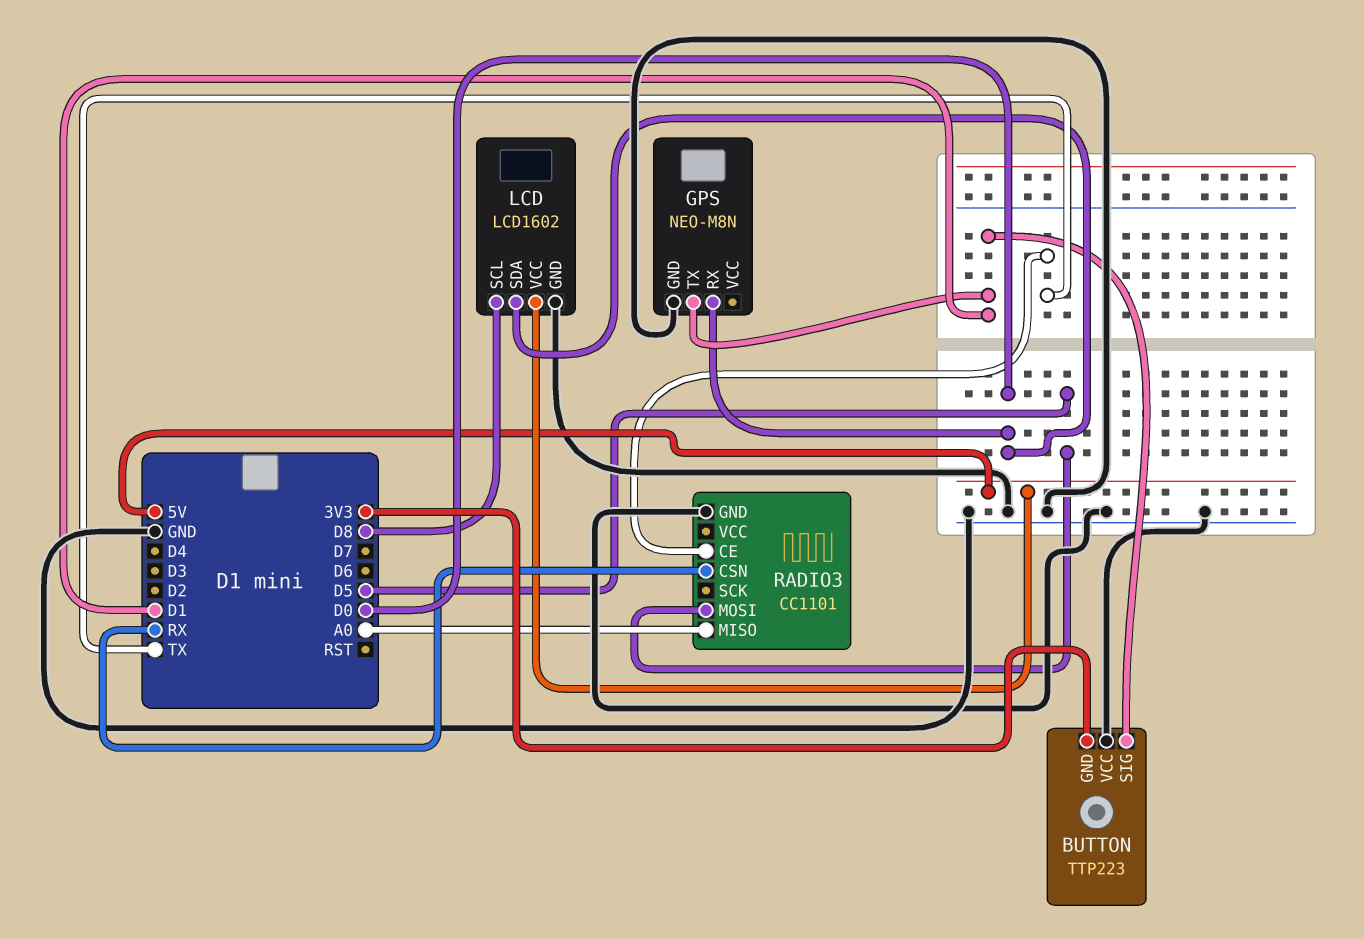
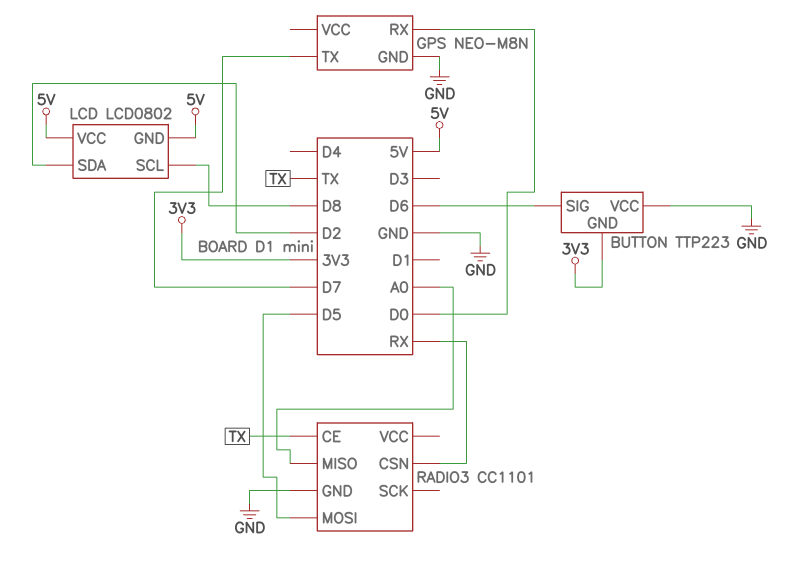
BUTTON pin SIG: D1 -> D6
GPS pin TX: D1 -> D7
LCD: LCD1602 -> LCD0802
LCD pin GND: GND -> 5V
LCD pin SDA: D0 -> D2

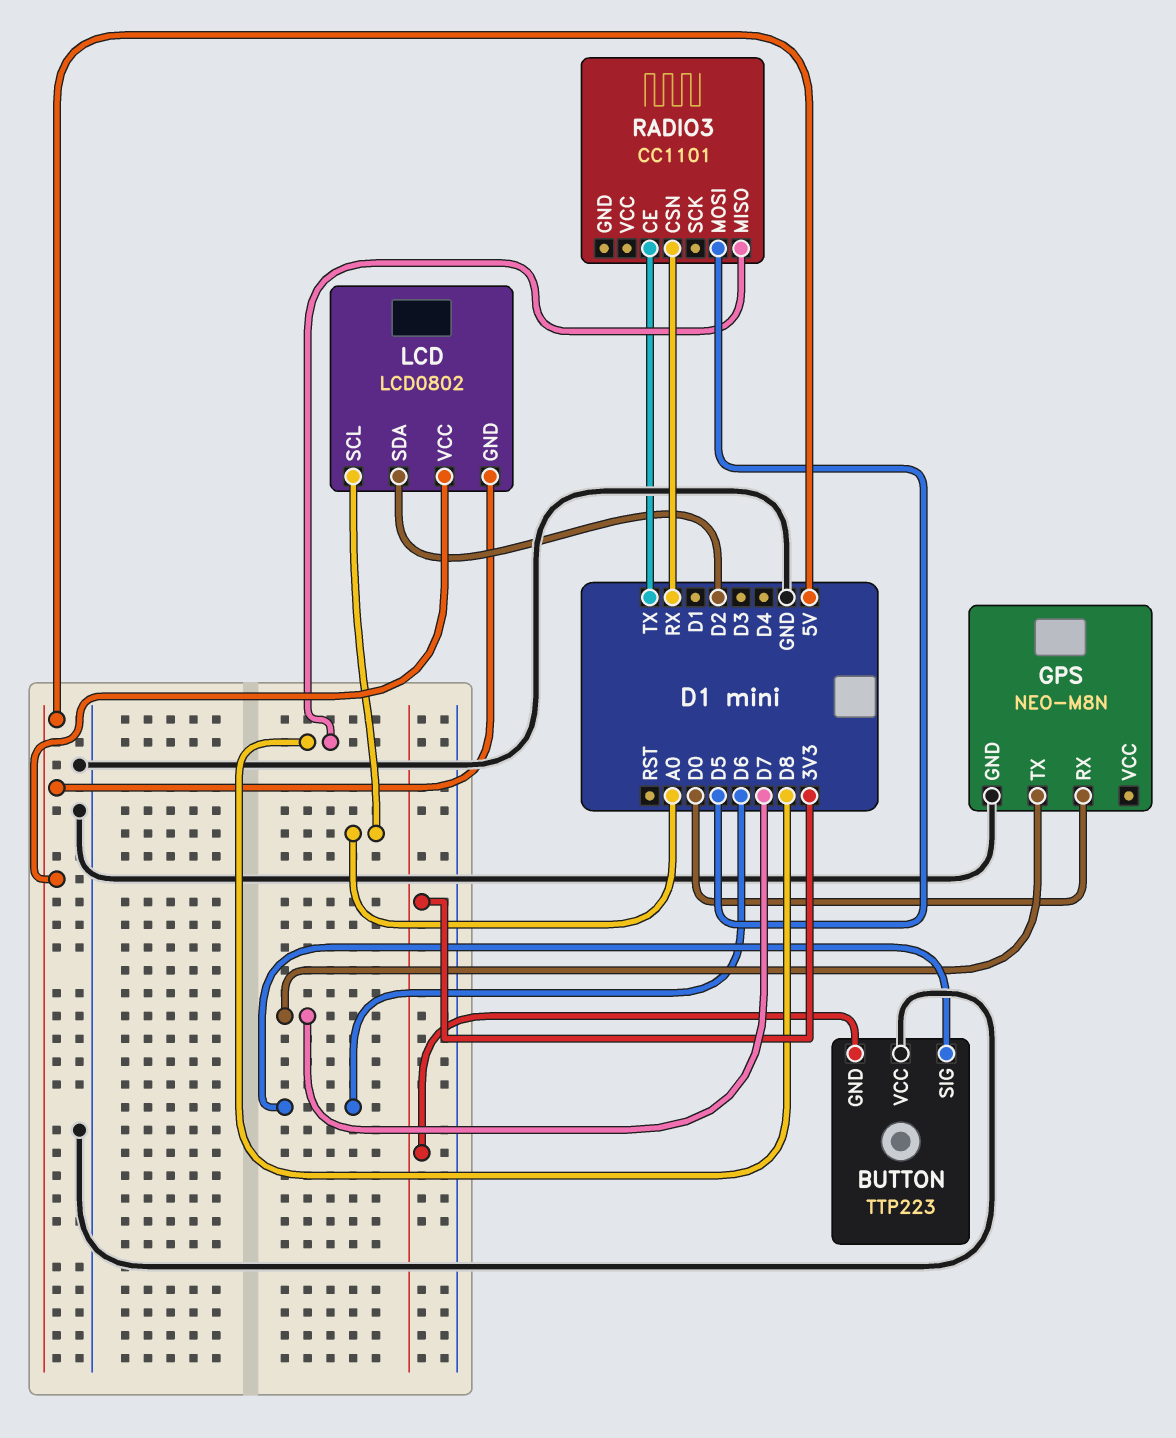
LCD pin SCL: D8 -> A0
RADIO3 pin GND: GND -> none
RADIO3 pin MISO: A0 -> D8

